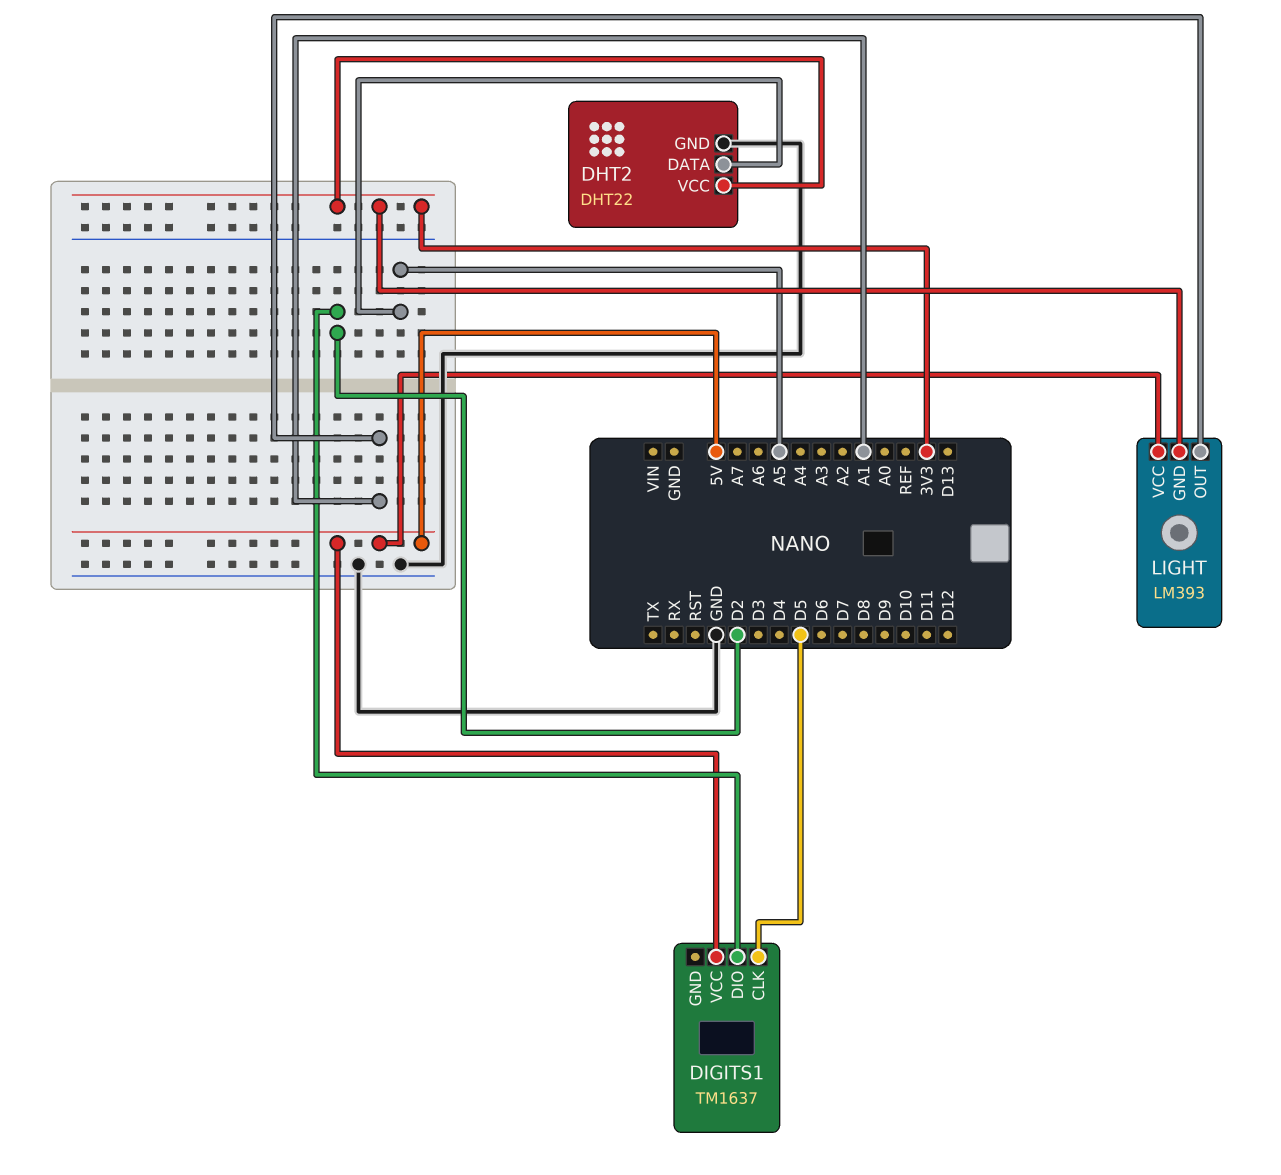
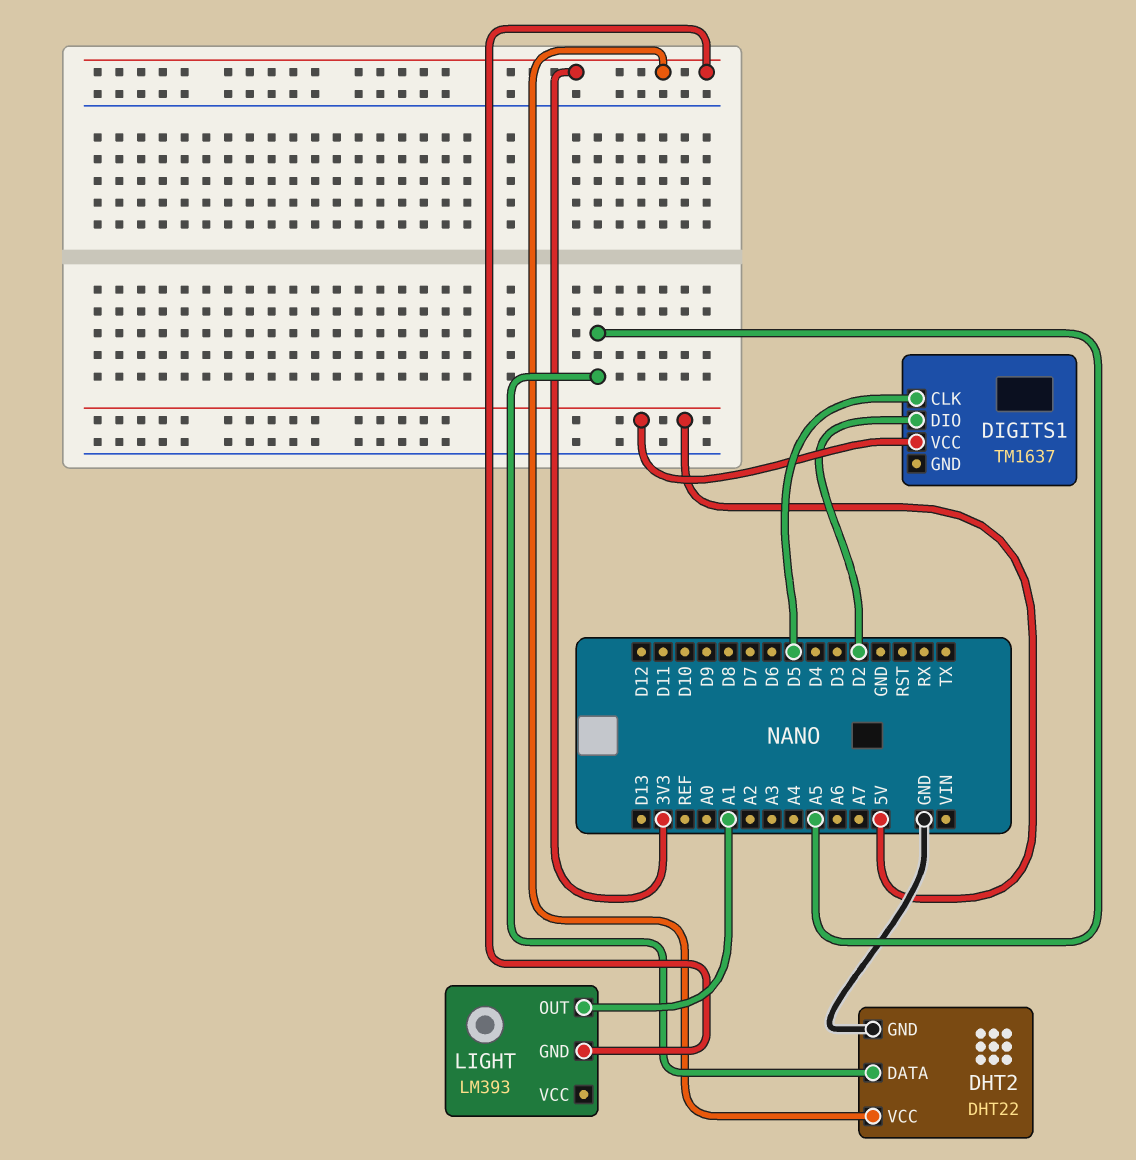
LIGHT pin VCC: 5V -> none

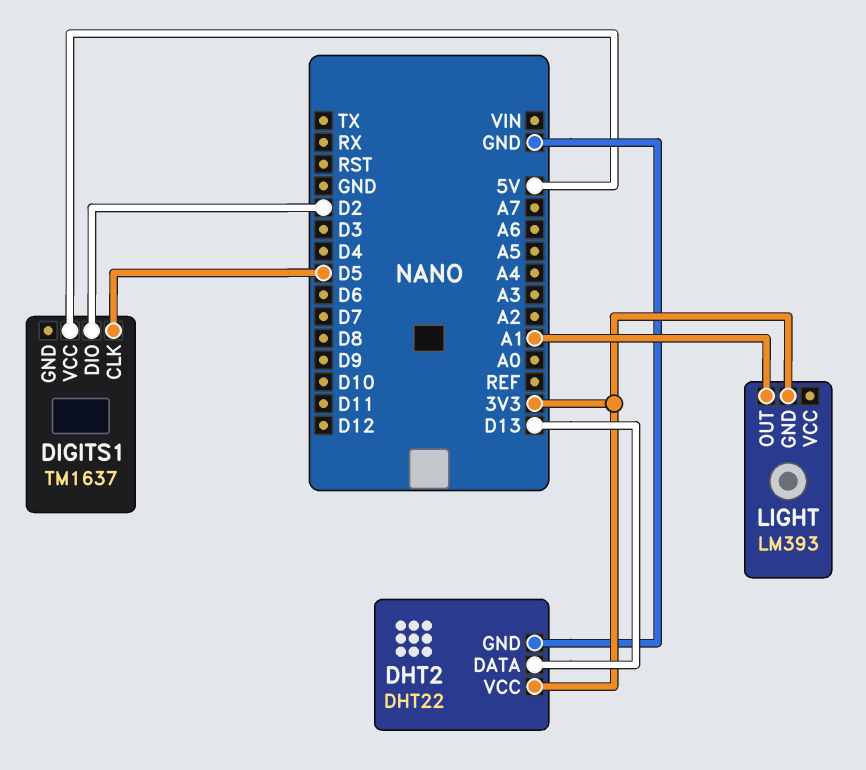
DHT2 pin DATA: A5 -> D13

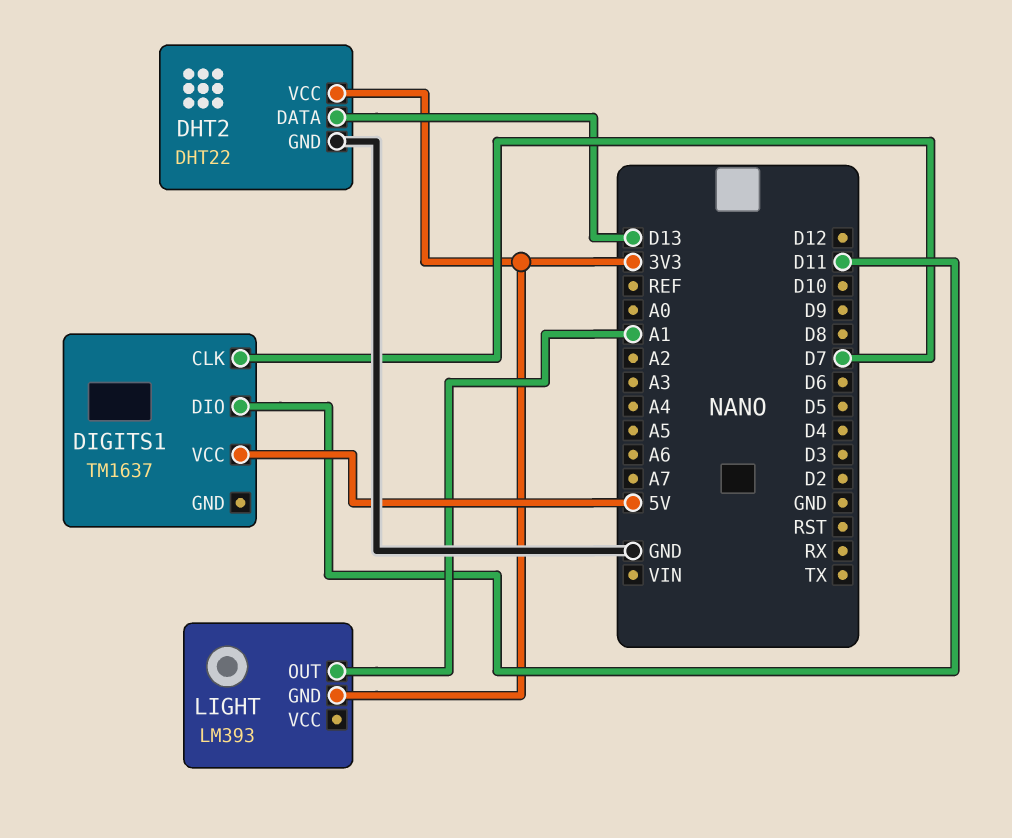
DIGITS1 pin CLK: D5 -> D7
DIGITS1 pin DIO: D2 -> D11

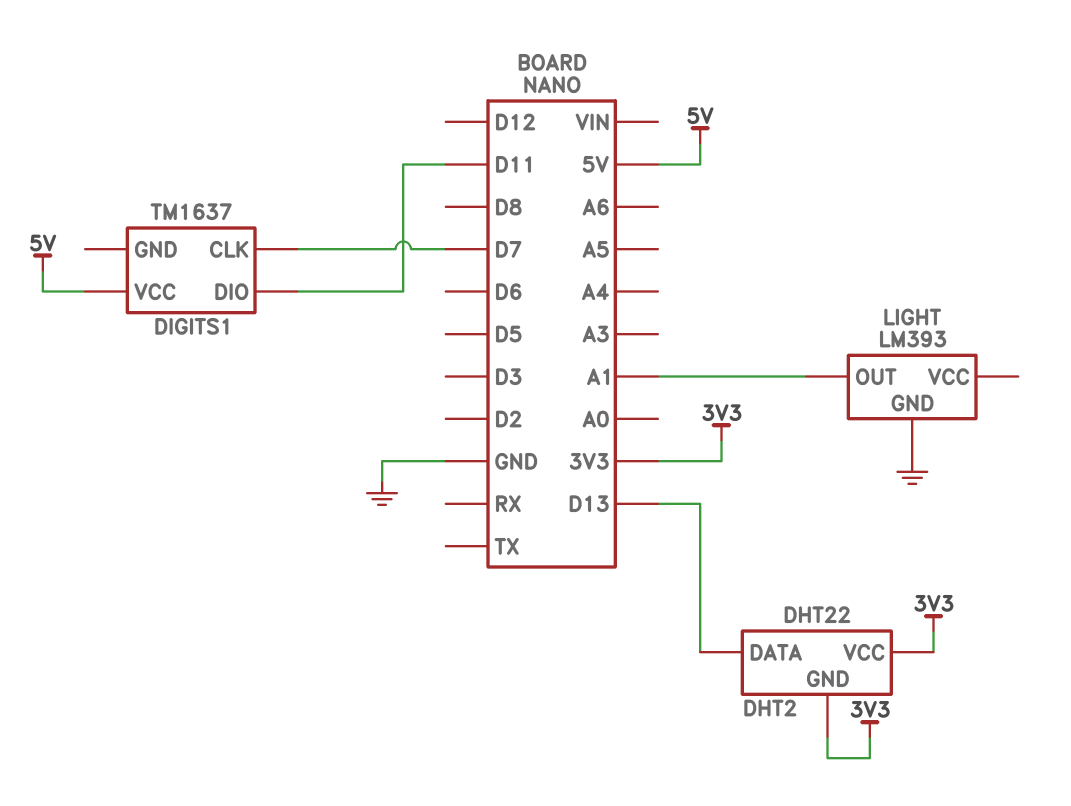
DHT2 pin GND: GND -> 3V3
LIGHT pin GND: 3V3 -> GND

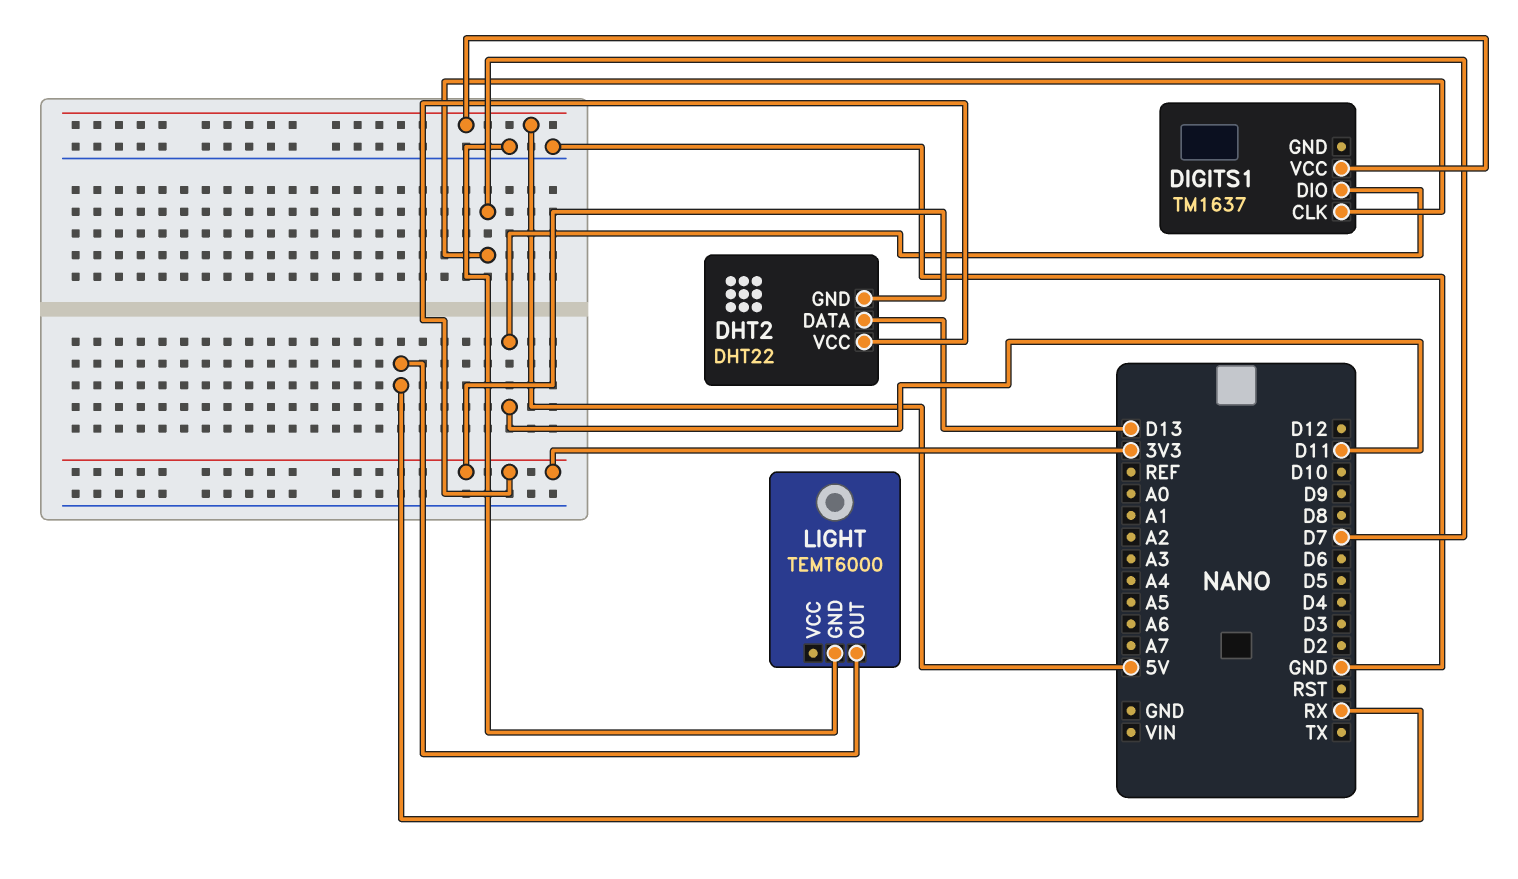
LIGHT: LM393 -> TEMT6000
LIGHT pin OUT: A1 -> RX

